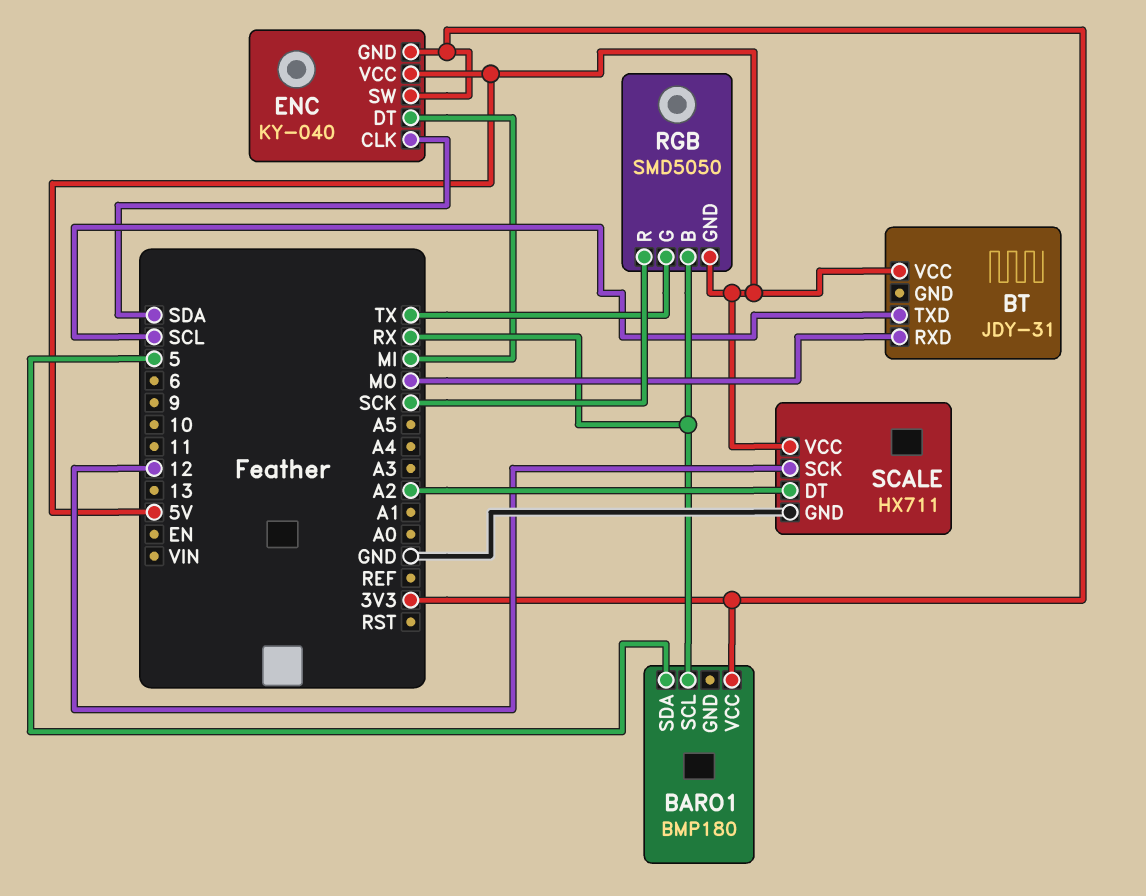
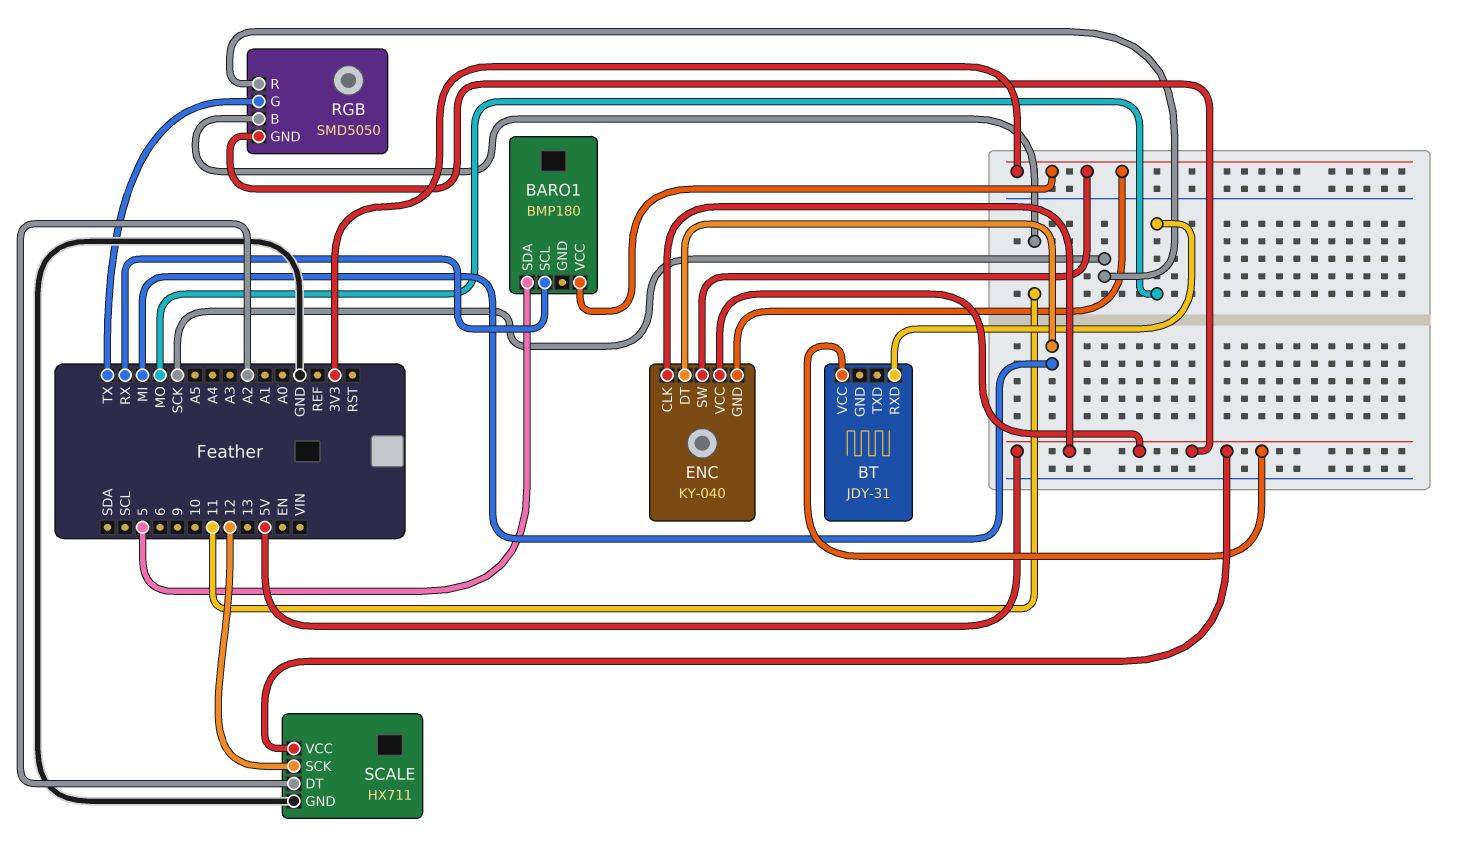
BT pin TXD: SCL -> none
ENC pin CLK: SDA -> 5V
RGB pin B: RX -> 11

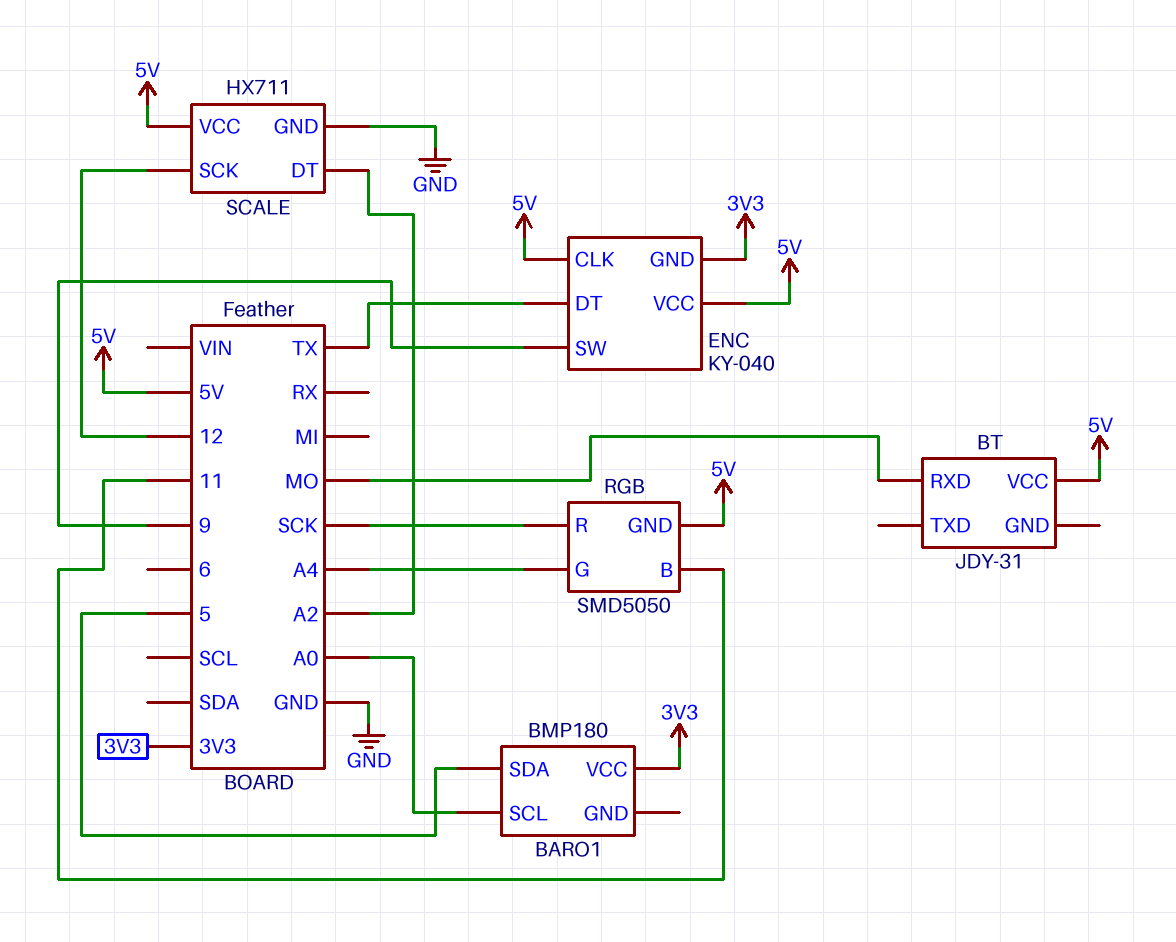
BARO1 pin SCL: RX -> A0
ENC pin DT: MI -> TX
ENC pin SW: 3V3 -> 9
RGB pin G: TX -> A4

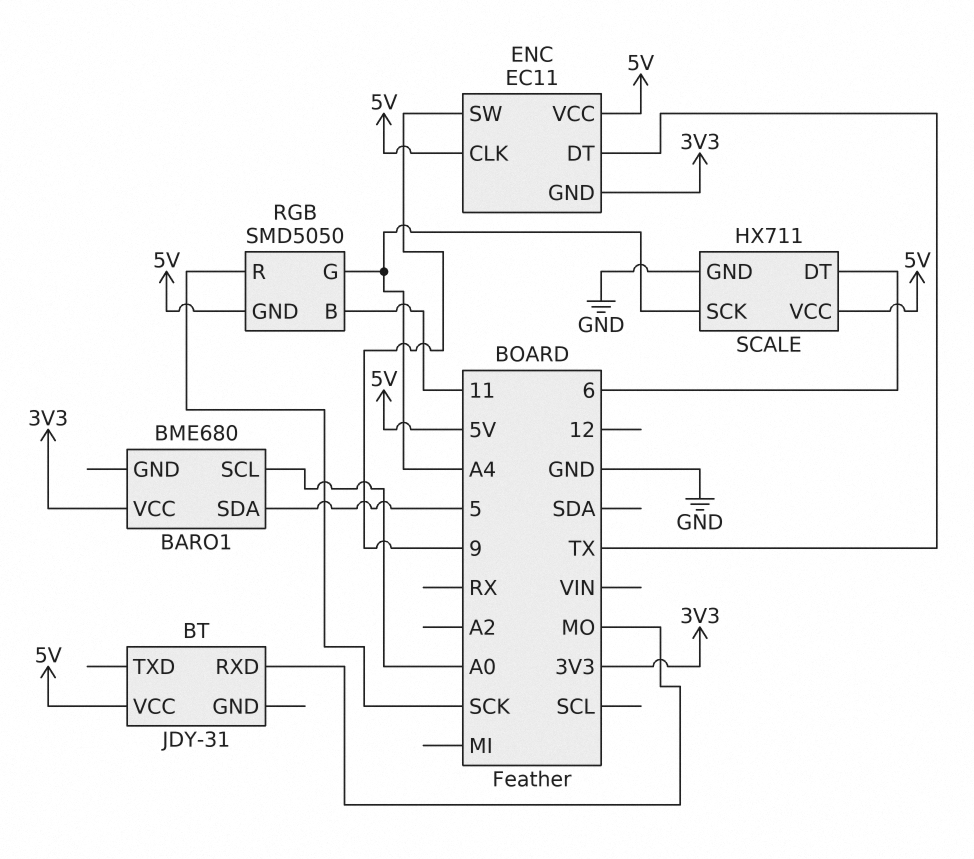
BARO1: BMP180 -> BME680
ENC: KY-040 -> EC11
SCALE pin DT: A2 -> 6
SCALE pin SCK: 12 -> A4

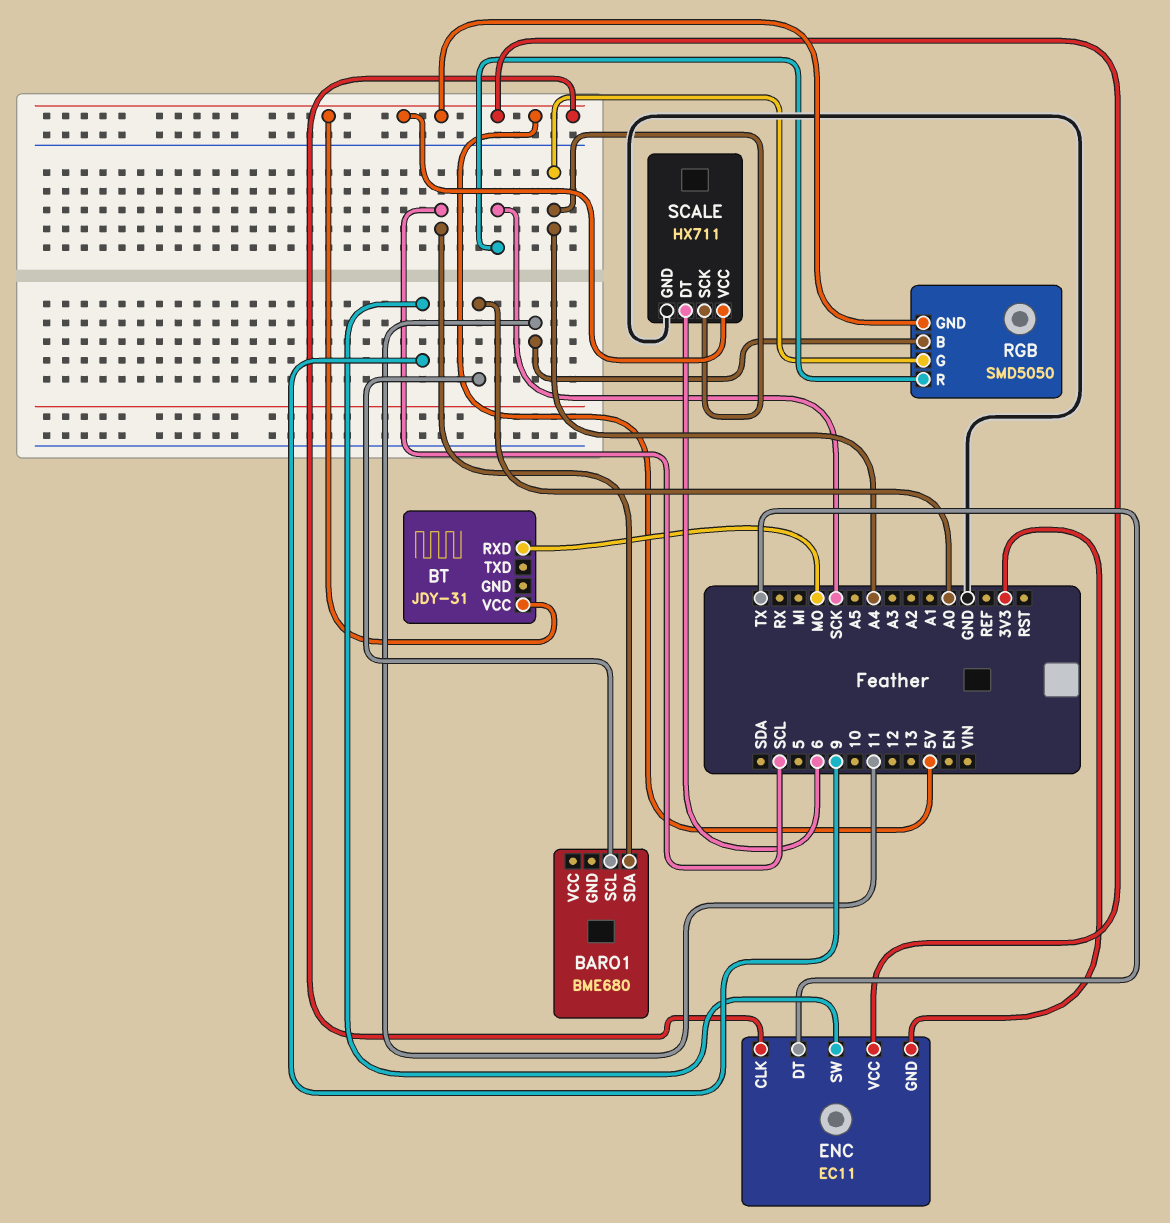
BARO1 pin SDA: 5 -> SCL
BARO1 pin VCC: 3V3 -> none

